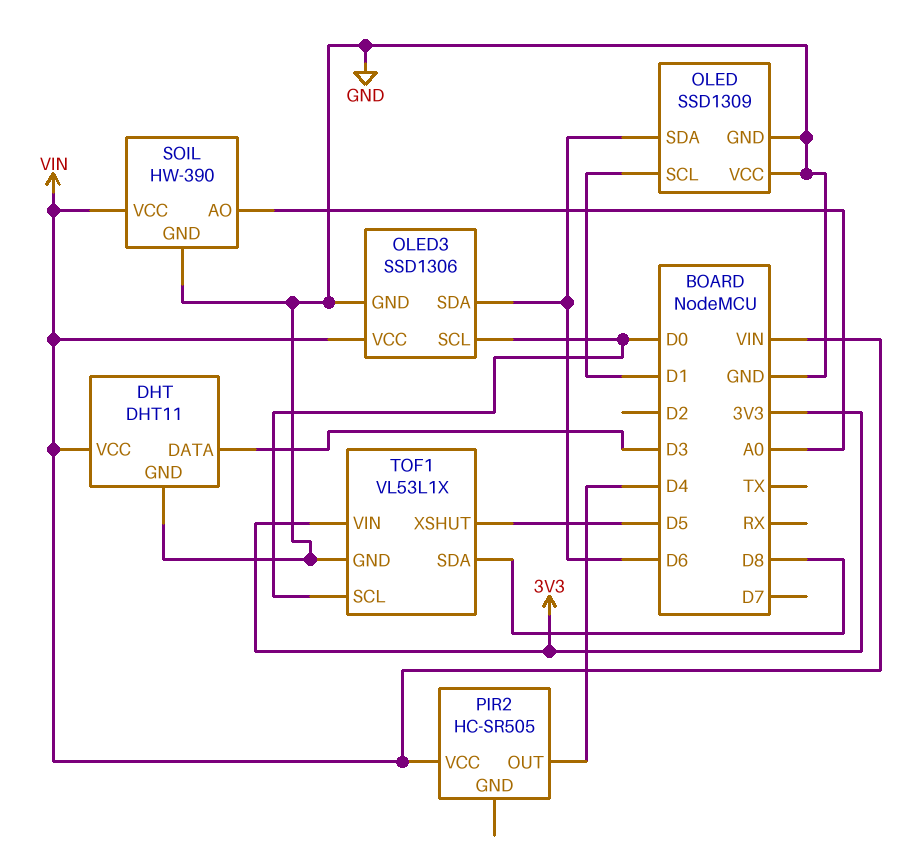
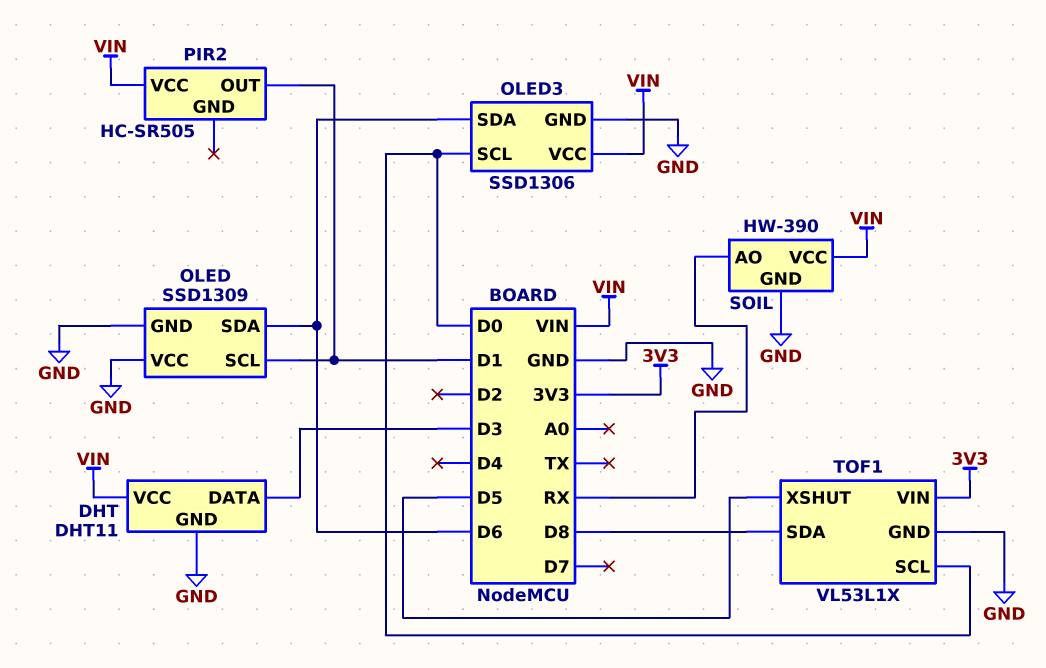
PIR2 pin OUT: D4 -> D1
SOIL pin AO: A0 -> RX

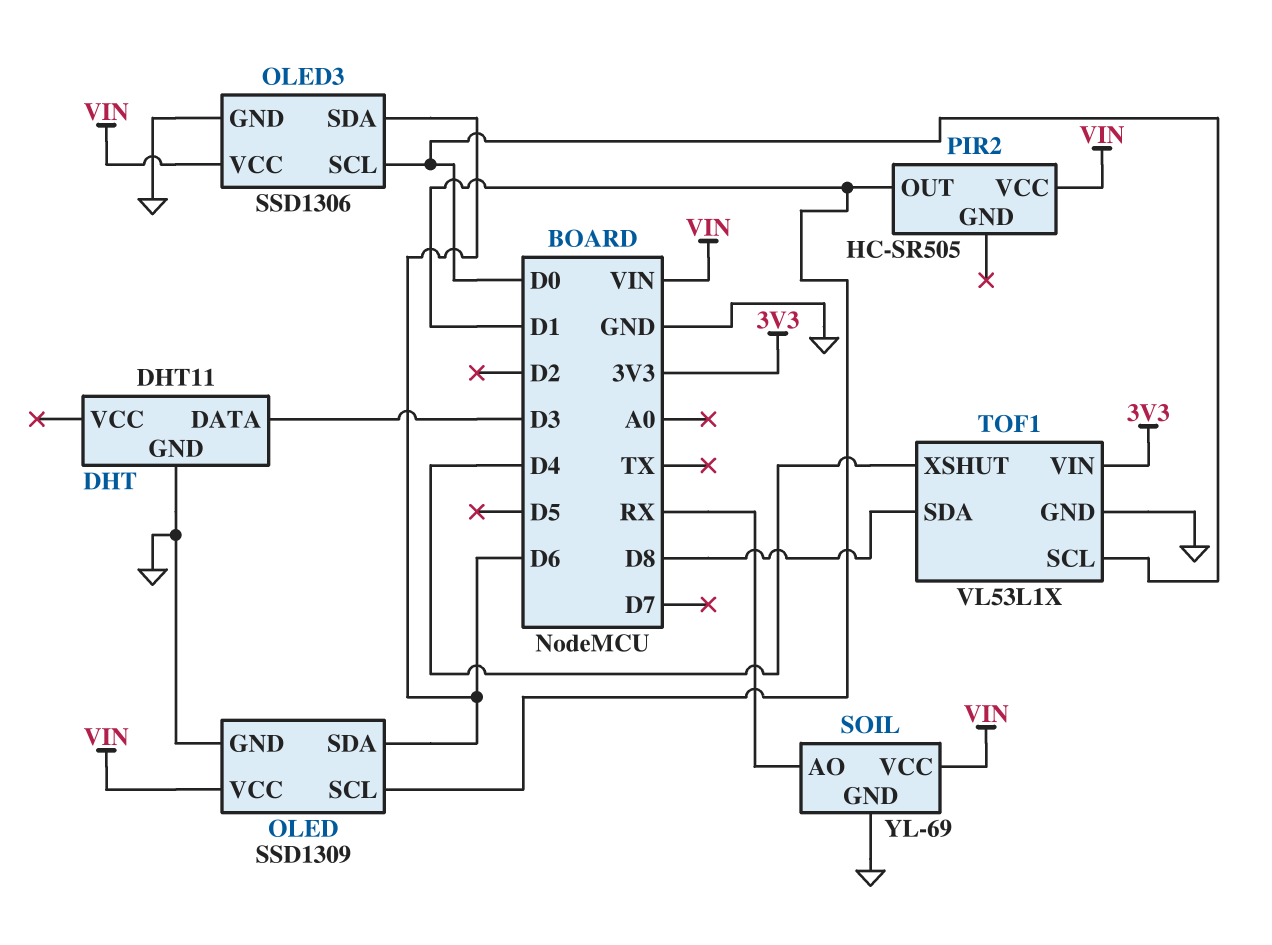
DHT pin VCC: VIN -> none
OLED pin VCC: GND -> VIN
SOIL: HW-390 -> YL-69
TOF1 pin XSHUT: D5 -> D4

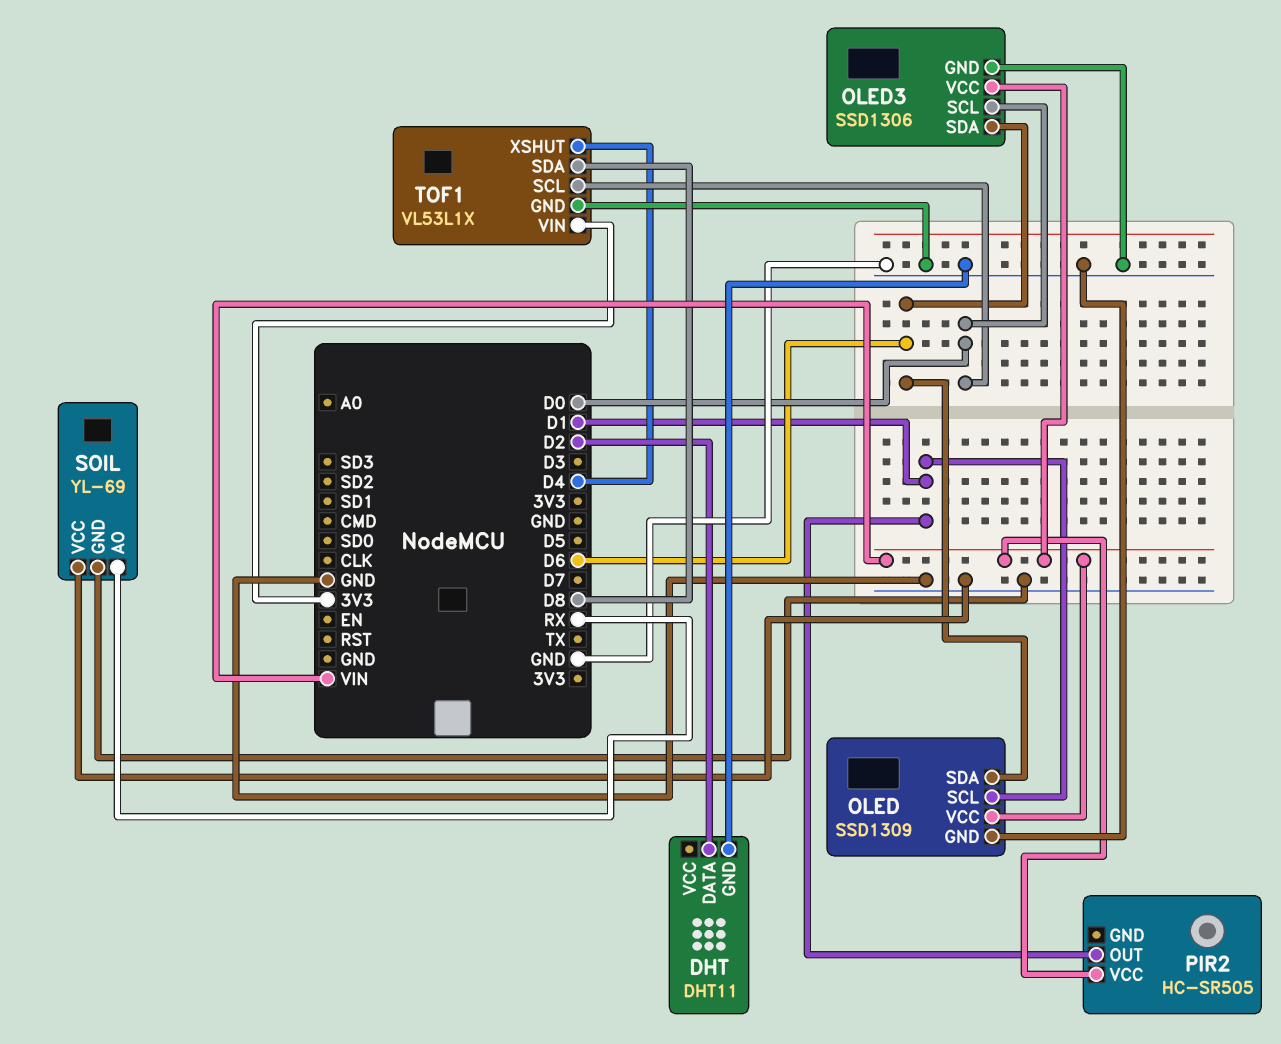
DHT pin DATA: D3 -> D2
SOIL pin VCC: VIN -> GND

